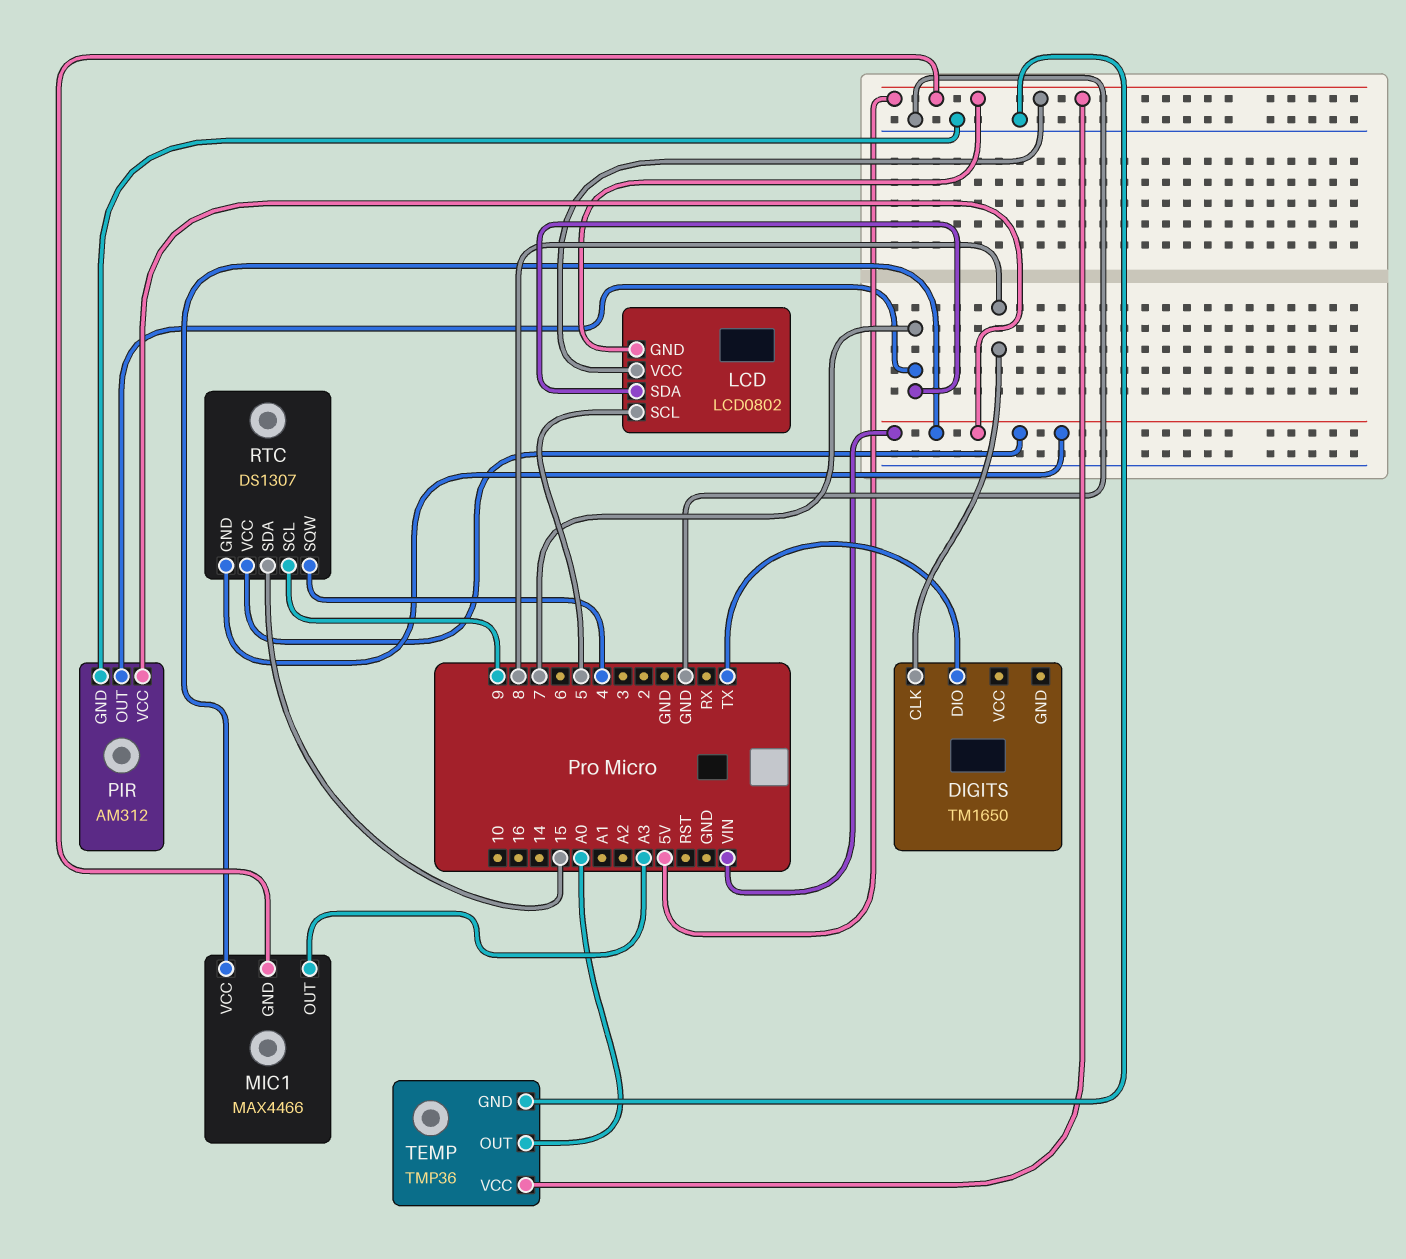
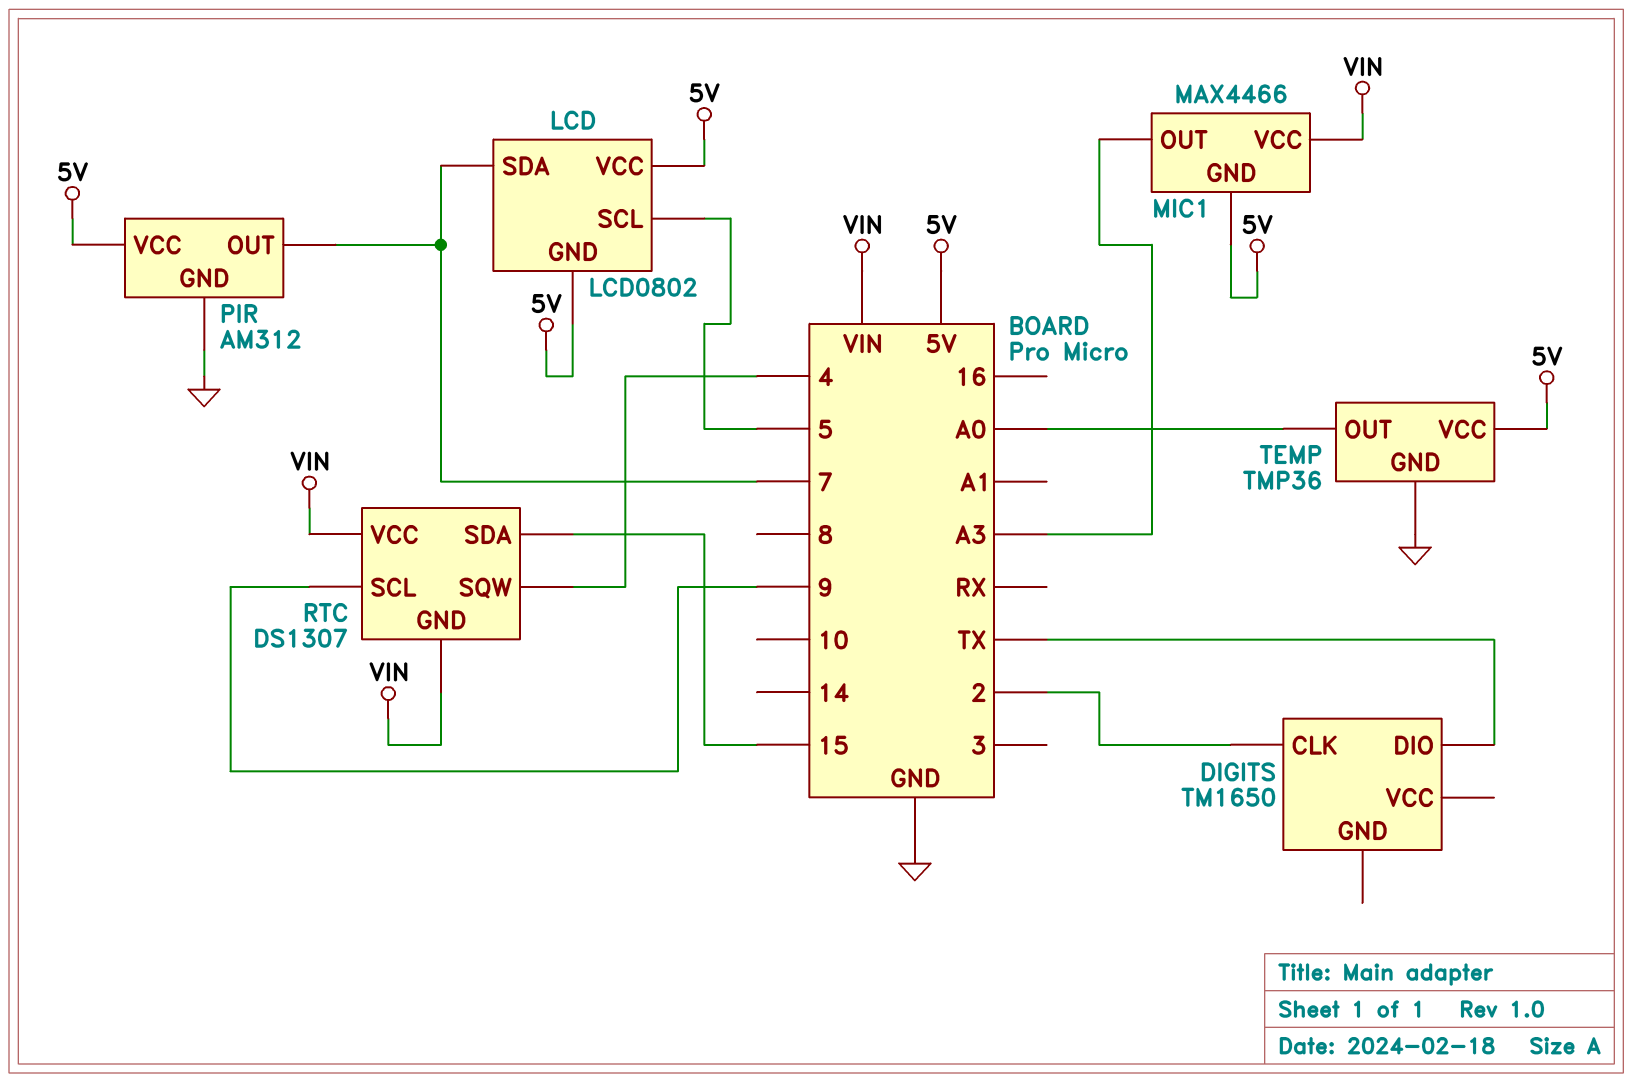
DIGITS pin CLK: 8 -> 2
PIR pin VCC: VIN -> 5V

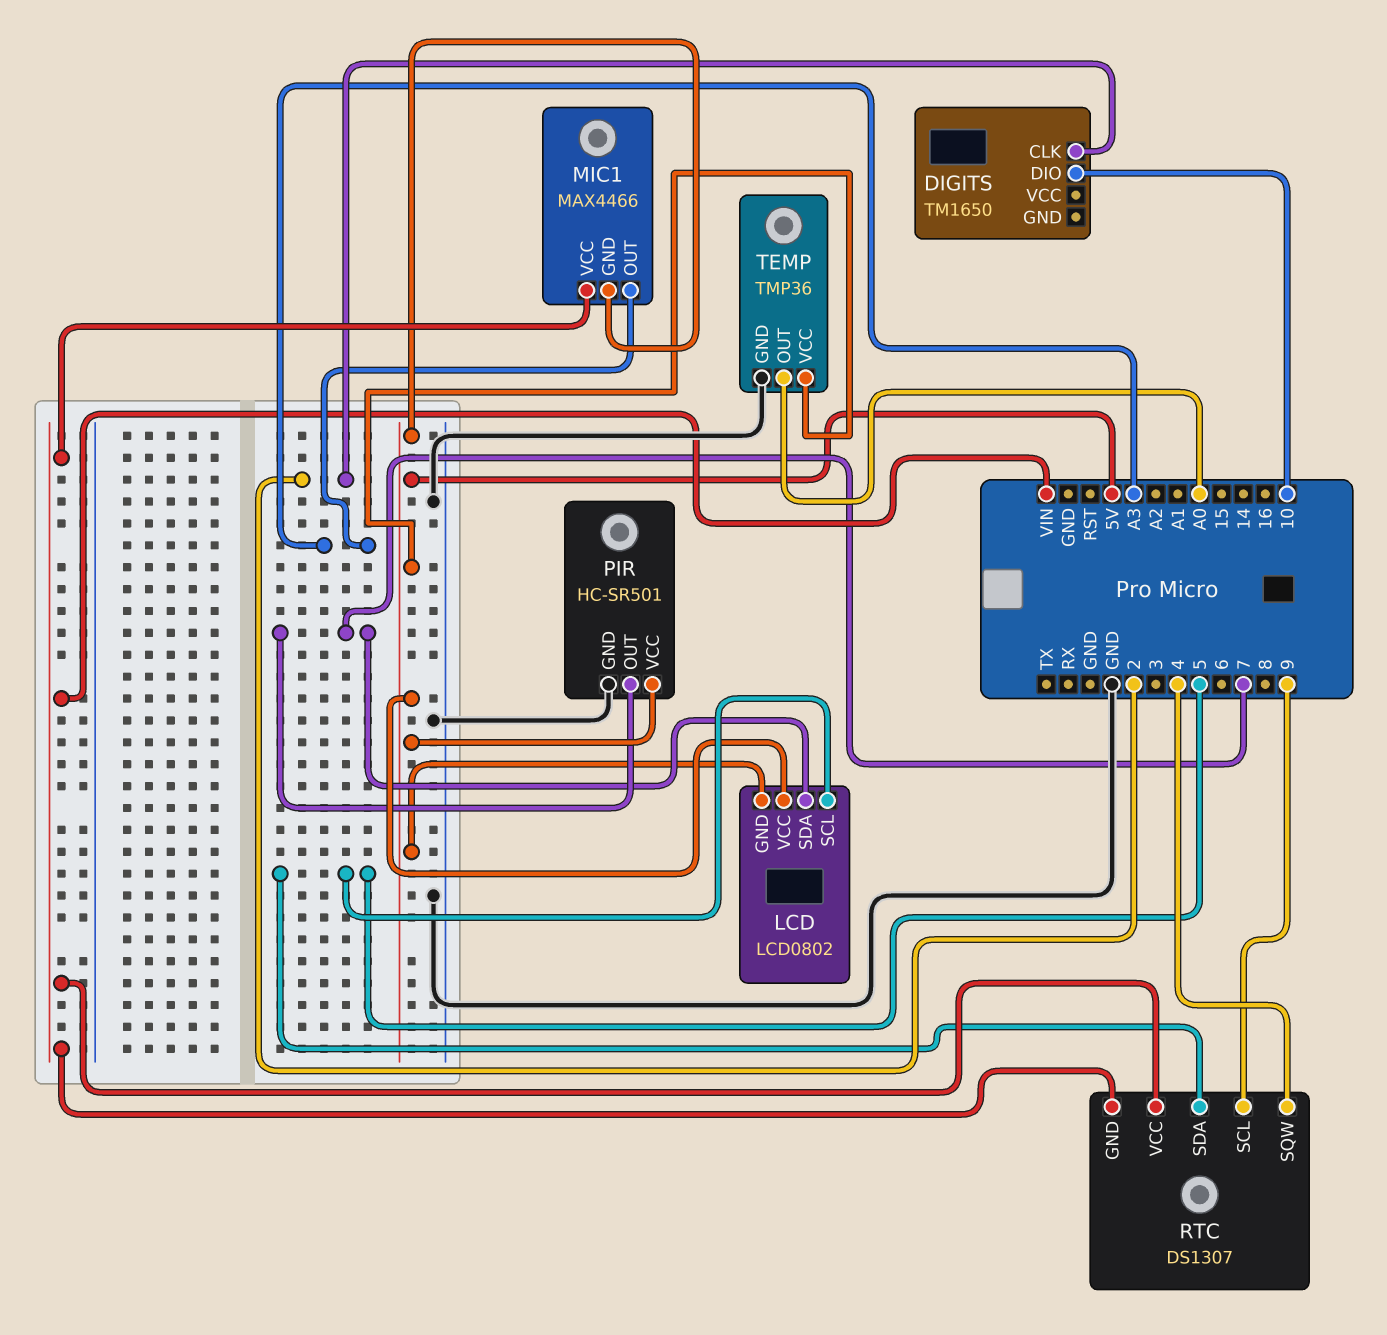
DIGITS pin DIO: TX -> 10
PIR: AM312 -> HC-SR501
RTC pin SDA: 15 -> 5

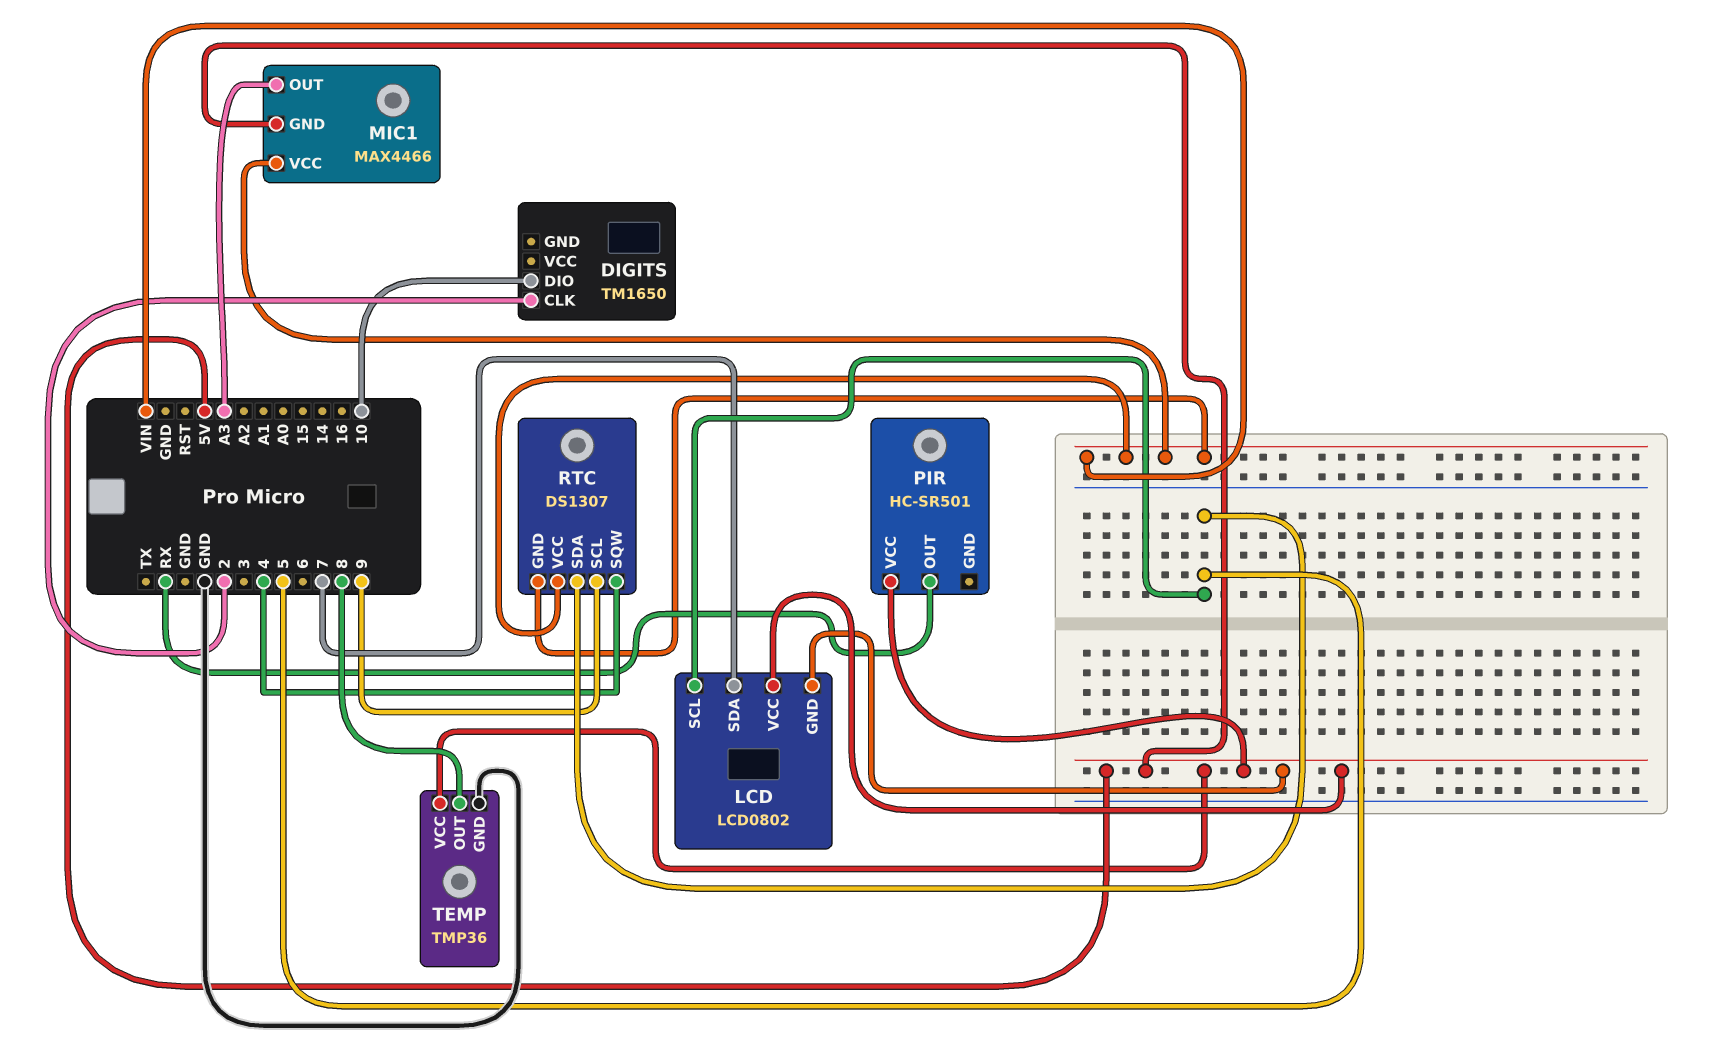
PIR pin GND: GND -> none
PIR pin OUT: 7 -> RX
TEMP pin OUT: A0 -> 8

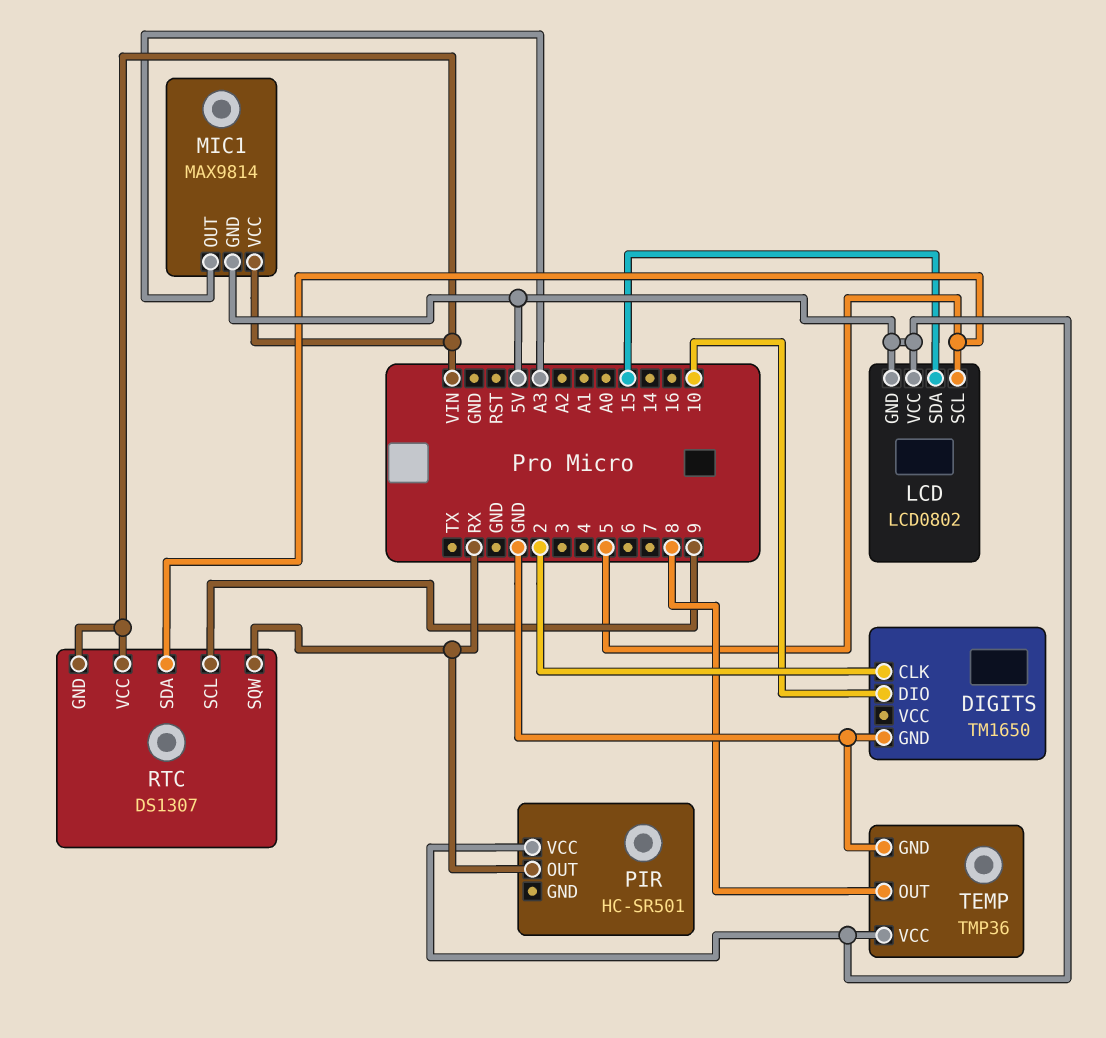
DIGITS pin GND: none -> GND
LCD pin SDA: 7 -> 15
MIC1: MAX4466 -> MAX9814
RTC pin SQW: 4 -> RX

